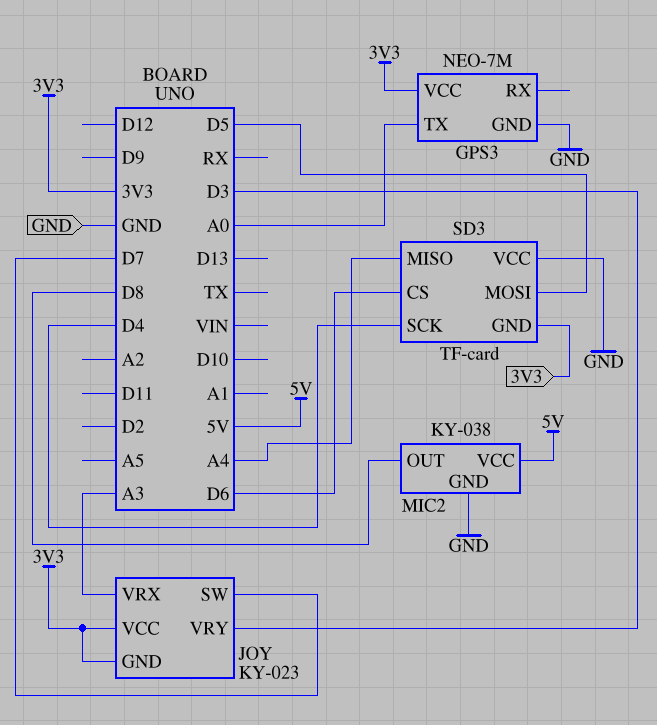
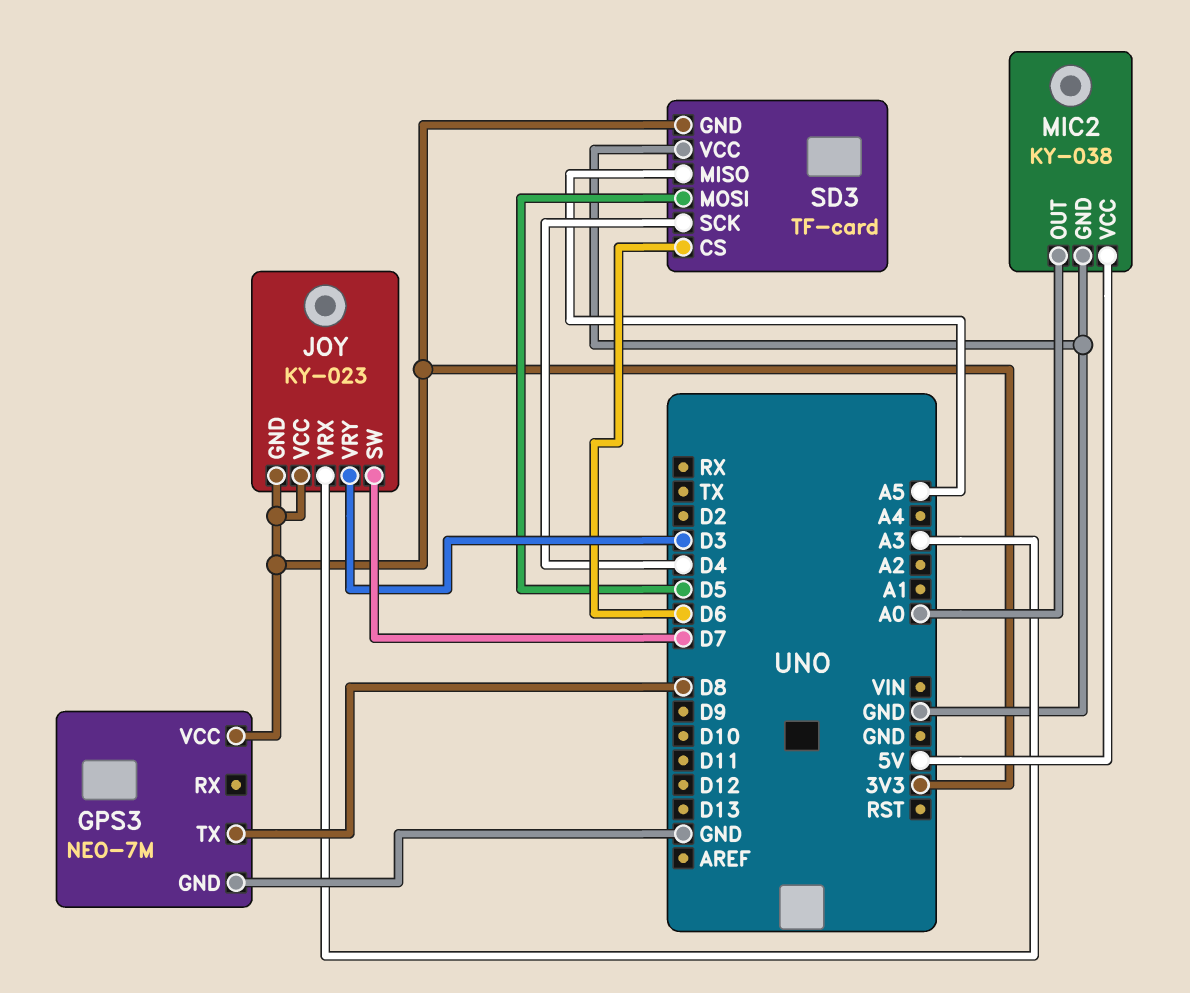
GPS3 pin TX: A0 -> D8
MIC2 pin OUT: D8 -> A0
SD3 pin MISO: A4 -> A5

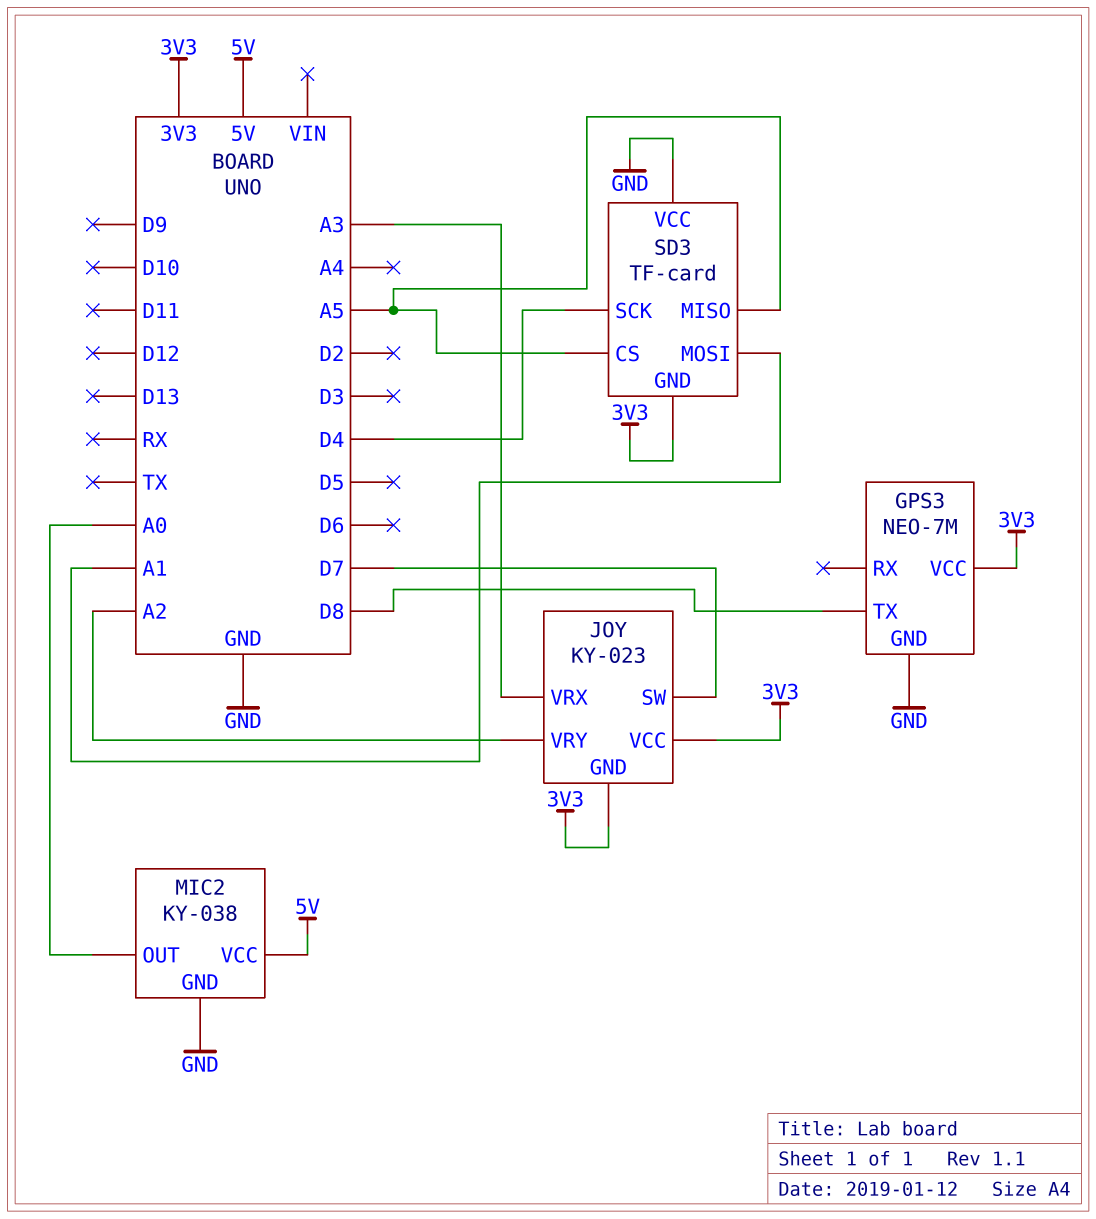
JOY pin VRY: D3 -> A2
SD3 pin CS: D6 -> A5
SD3 pin MOSI: D5 -> A1

